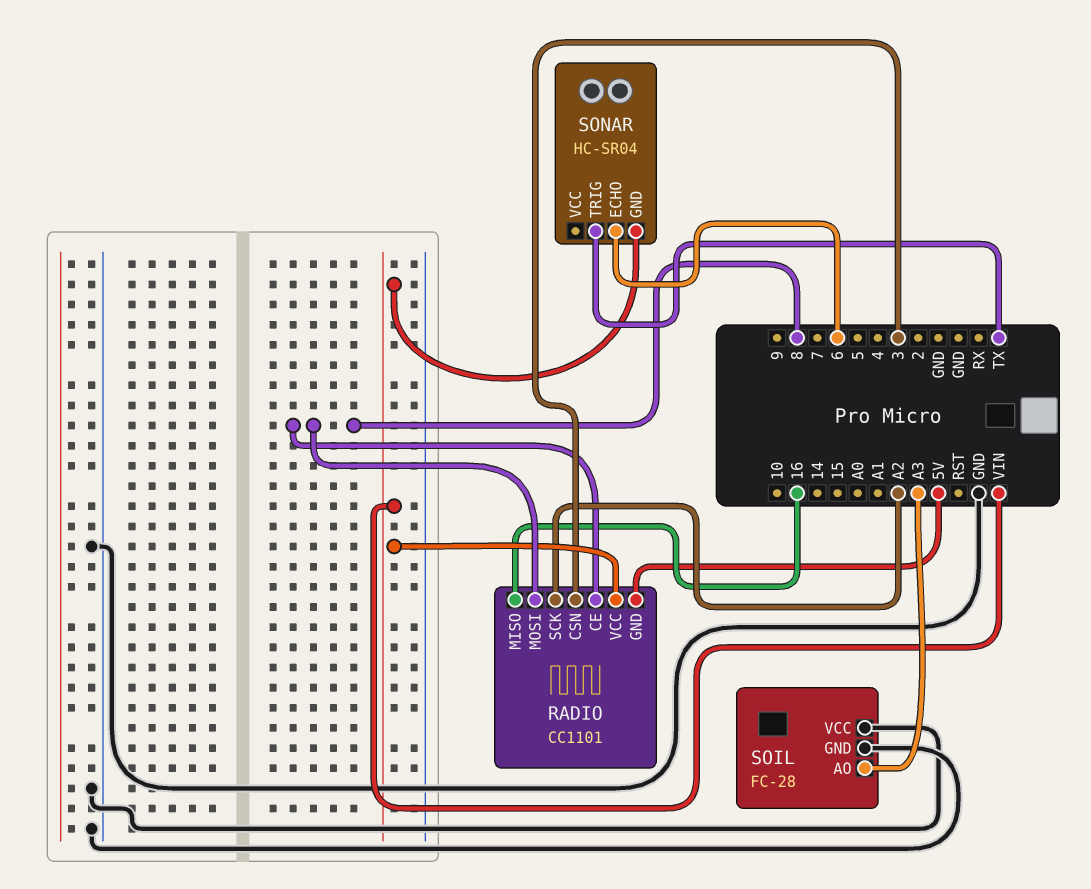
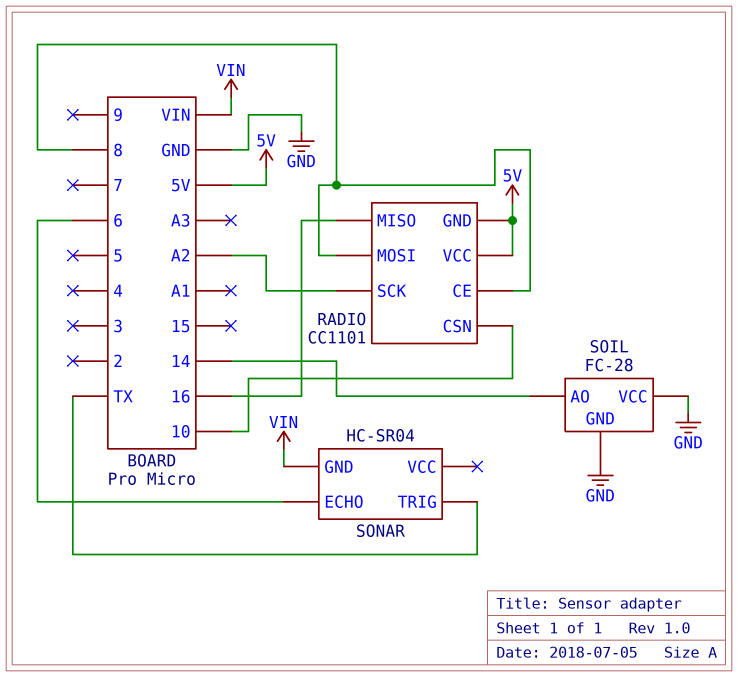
RADIO pin CSN: 3 -> 10
RADIO pin VCC: VIN -> 5V
SOIL pin AO: A3 -> 14

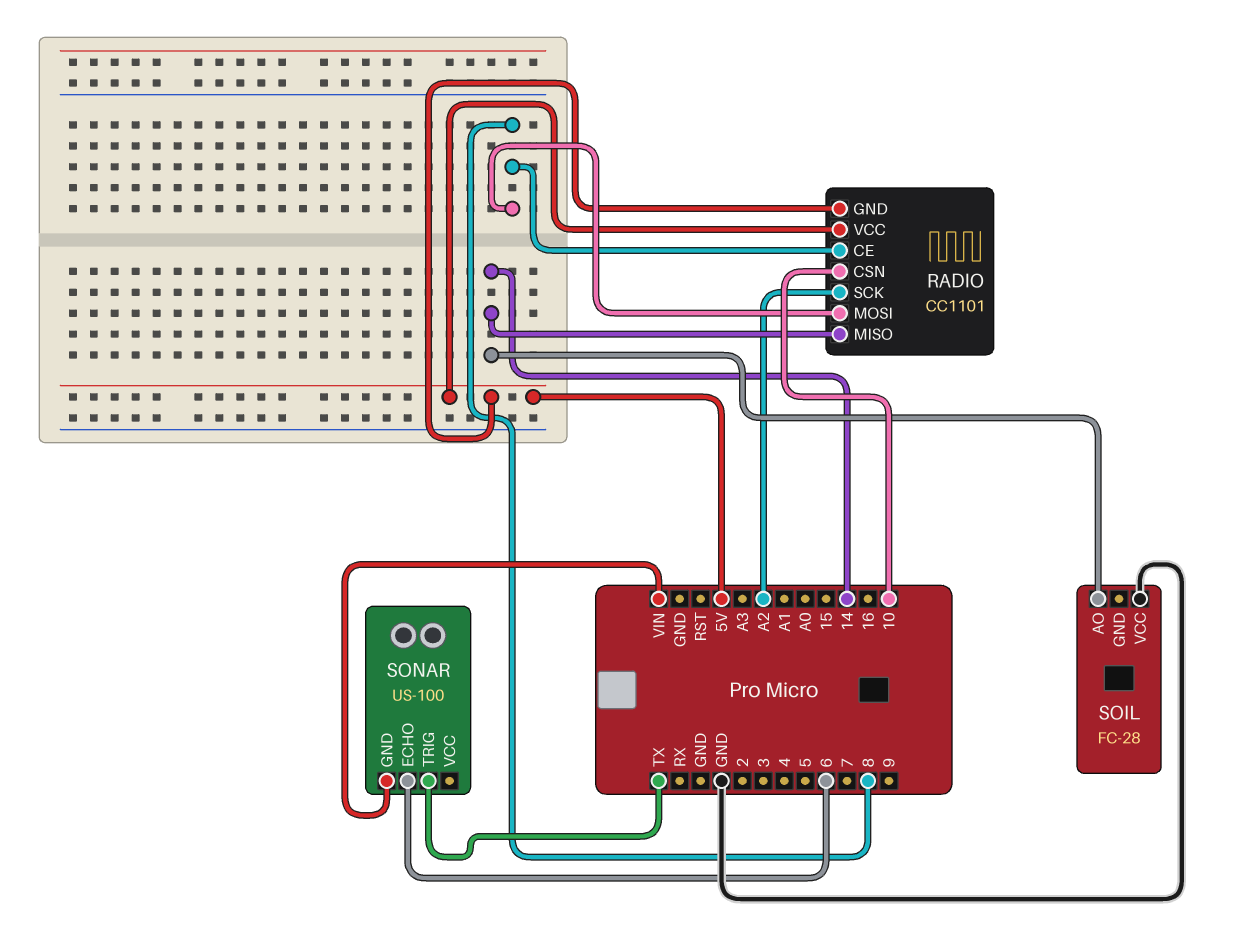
RADIO pin MISO: 16 -> 14
SOIL pin GND: GND -> none
SONAR: HC-SR04 -> US-100

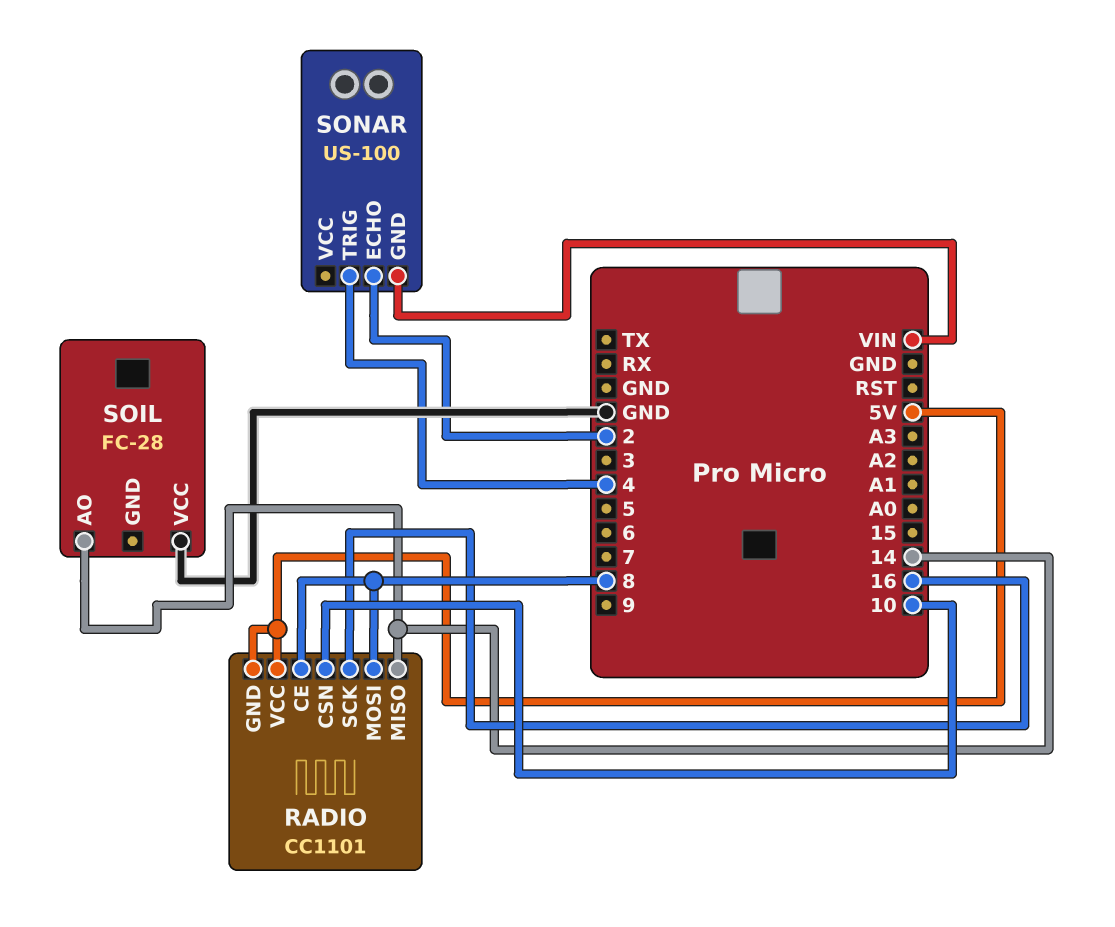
RADIO pin SCK: A2 -> 16
SONAR pin ECHO: 6 -> 2
SONAR pin TRIG: TX -> 4

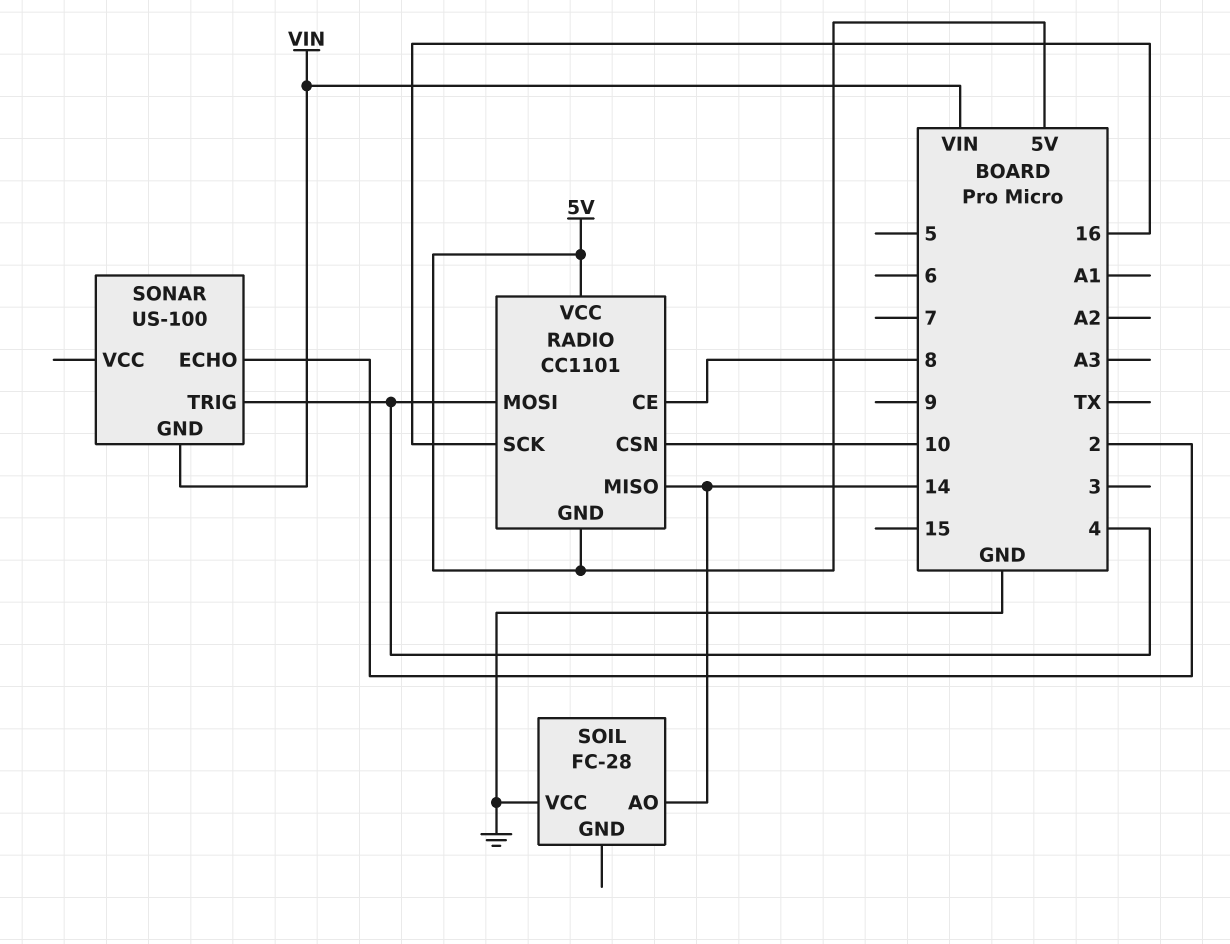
RADIO pin MOSI: 8 -> 4

